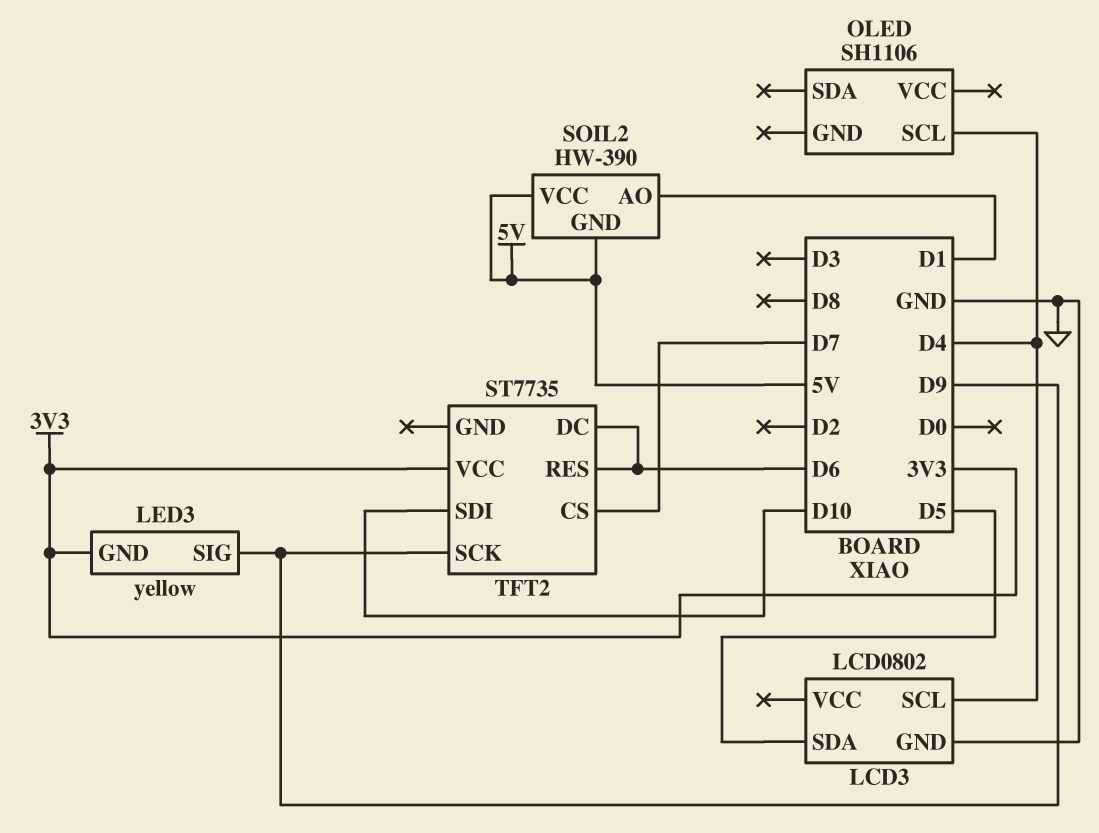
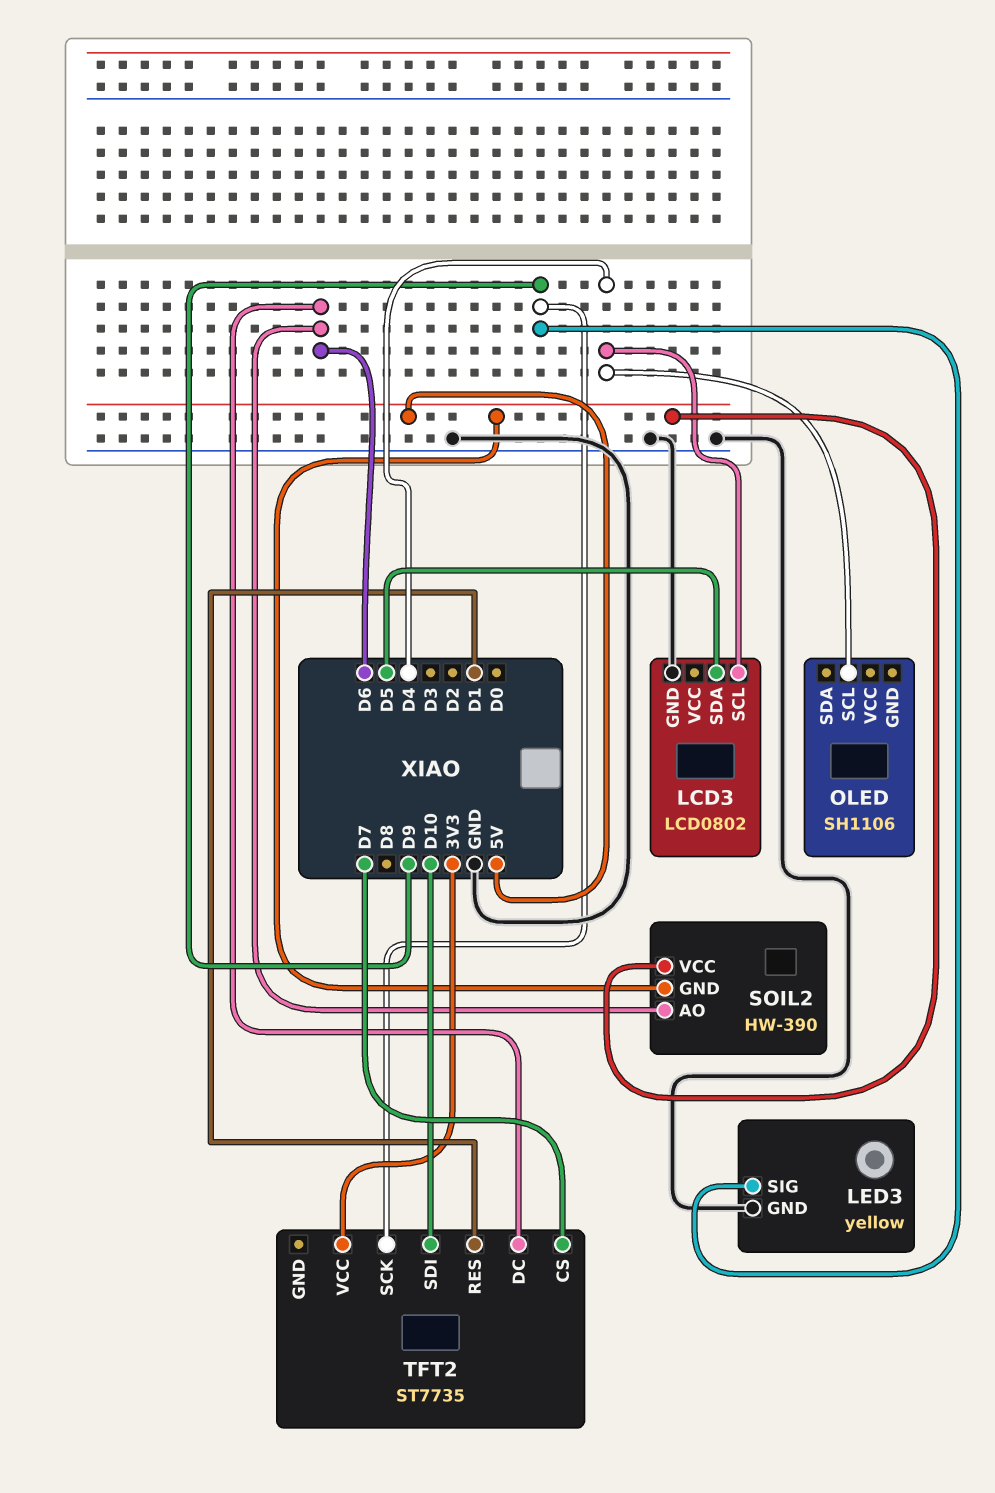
LED3 pin GND: 3V3 -> GND
SOIL2 pin AO: D1 -> D6
TFT2 pin RES: D6 -> D1

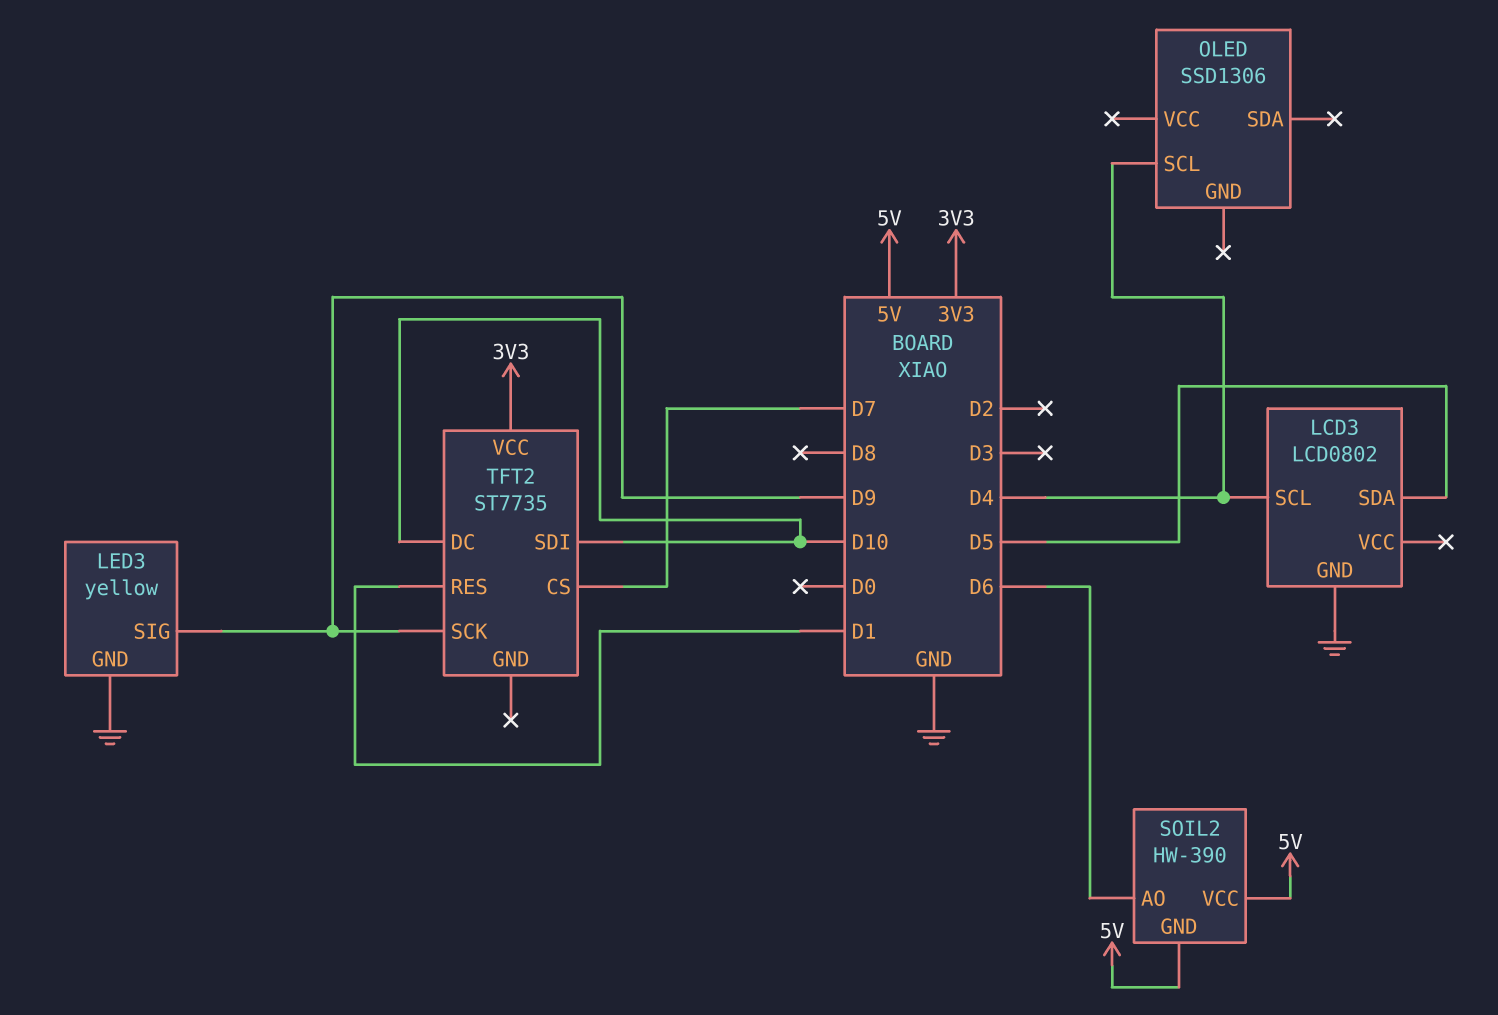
OLED: SH1106 -> SSD1306
TFT2 pin DC: D6 -> D10

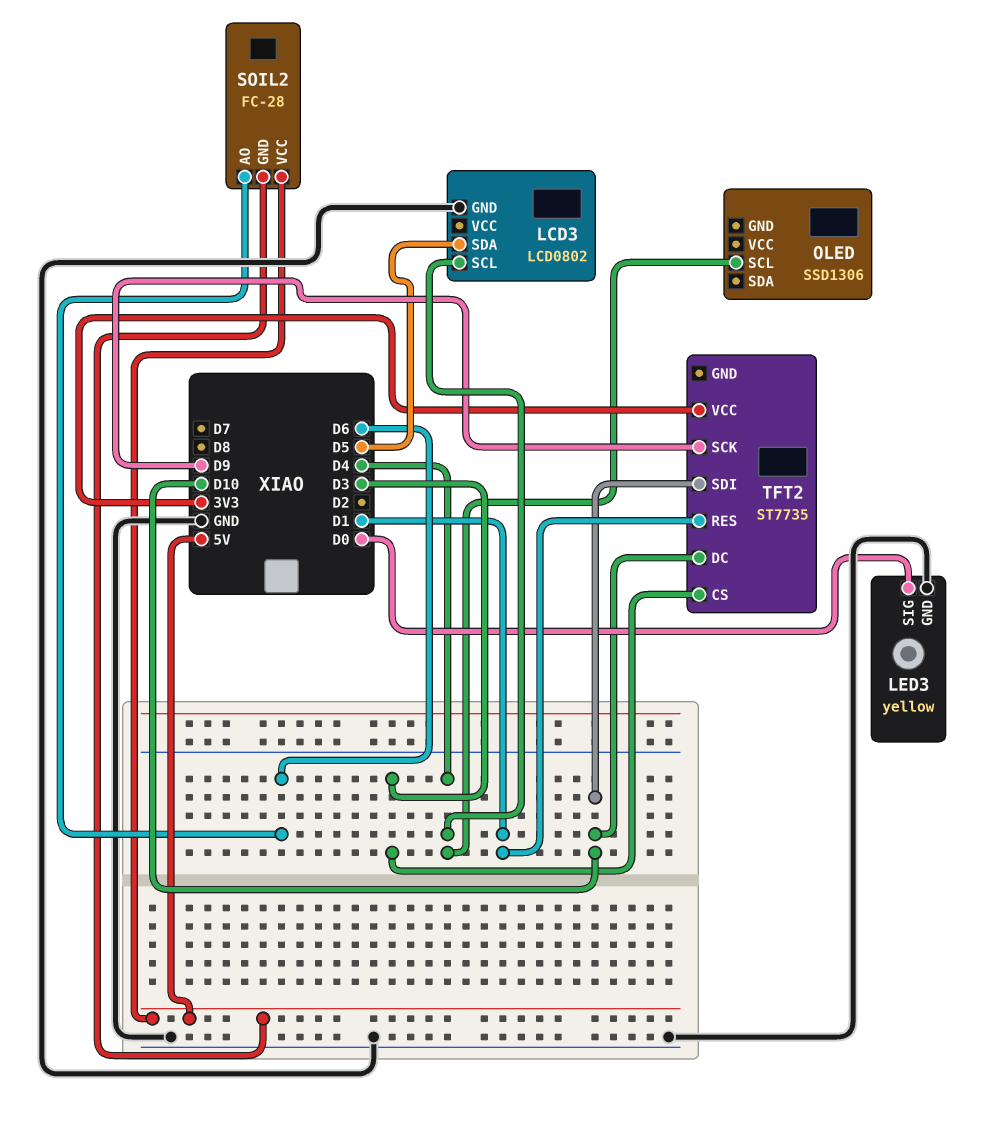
LED3 pin SIG: D9 -> D0
SOIL2: HW-390 -> FC-28
TFT2 pin CS: D7 -> D3

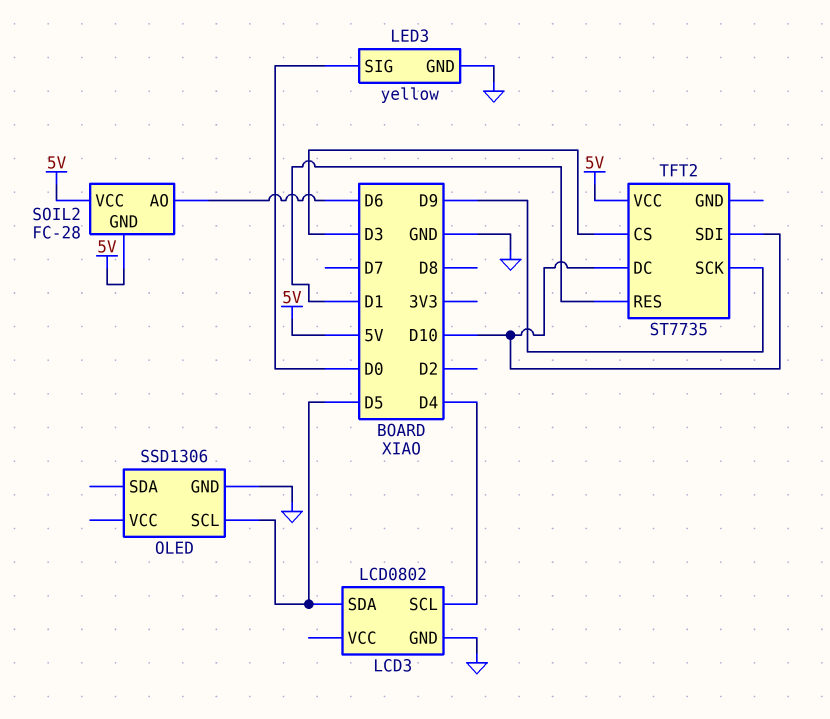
OLED pin GND: none -> GND
OLED pin SCL: D4 -> D5
TFT2 pin VCC: 3V3 -> 5V

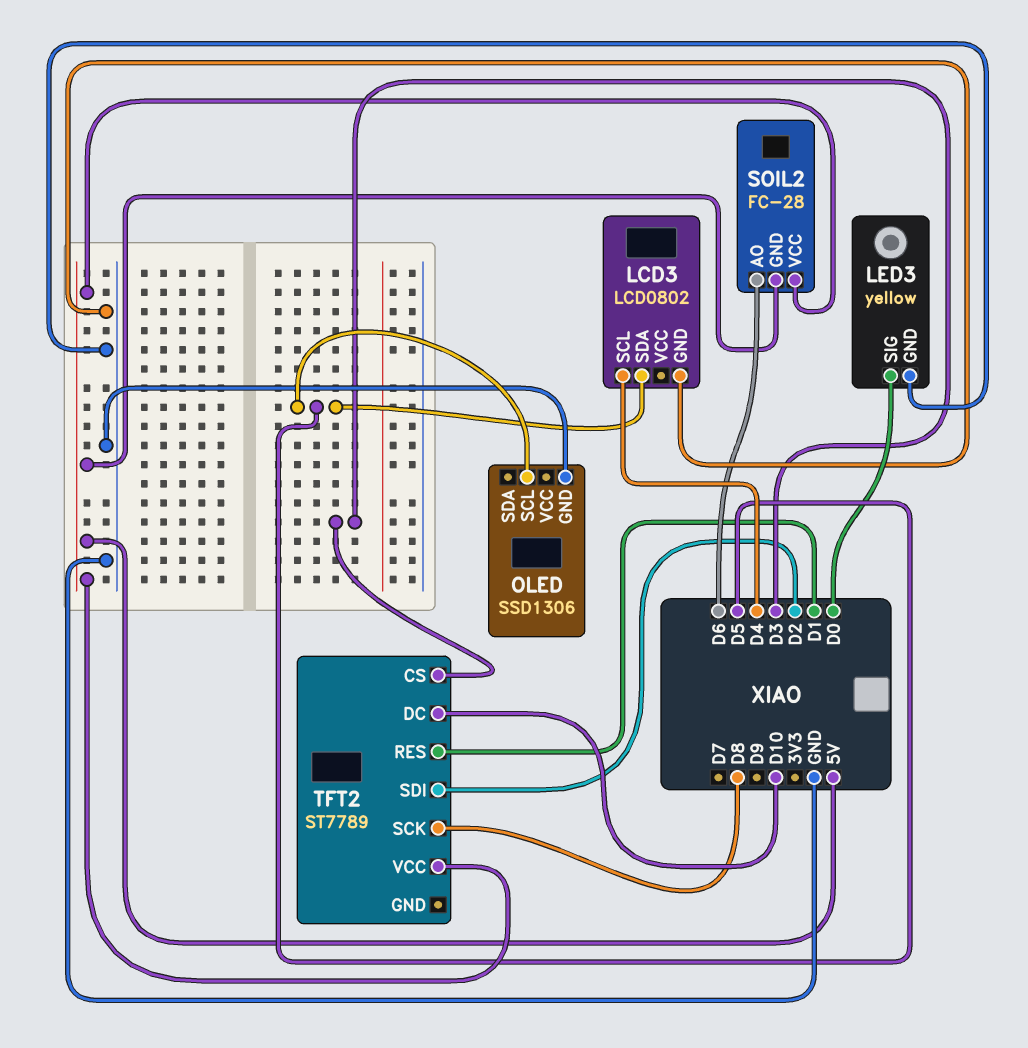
TFT2: ST7735 -> ST7789
TFT2 pin SCK: D9 -> D8
TFT2 pin SDI: D10 -> D2

